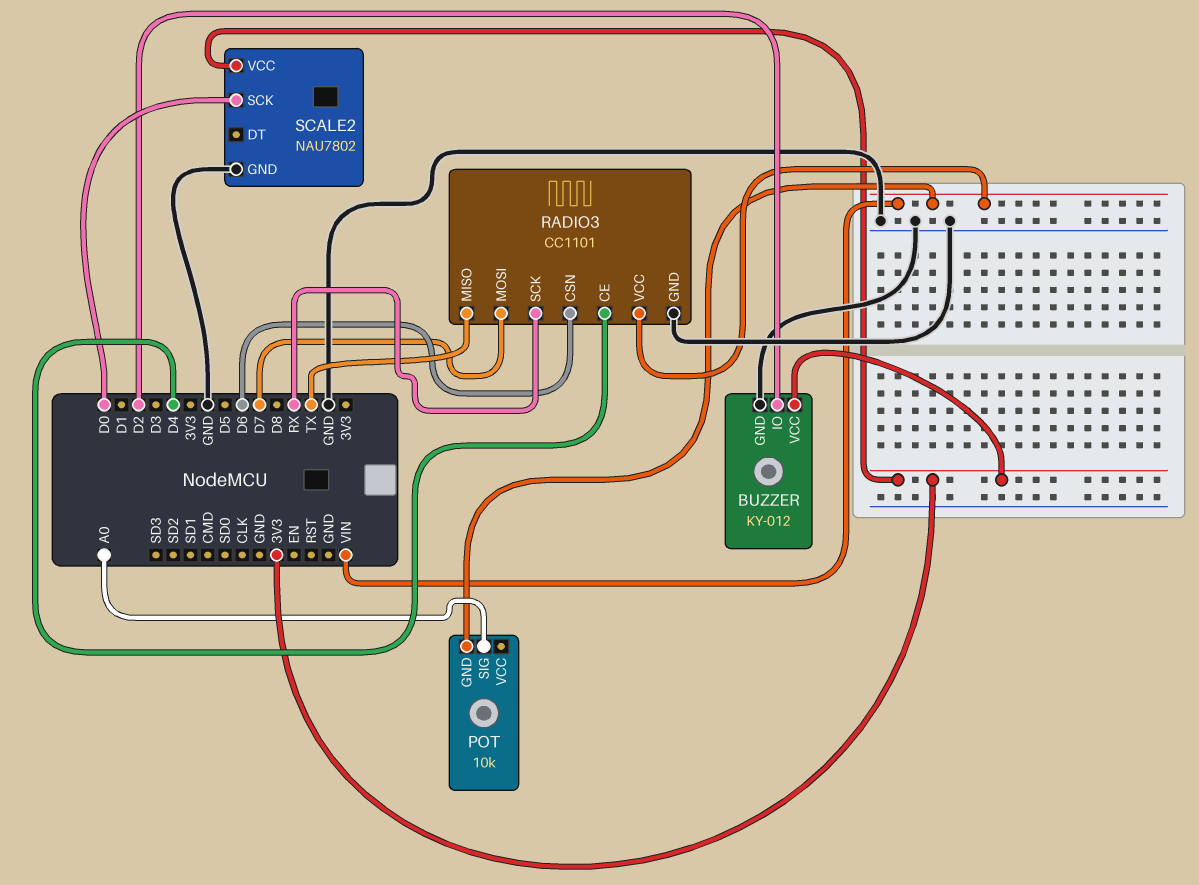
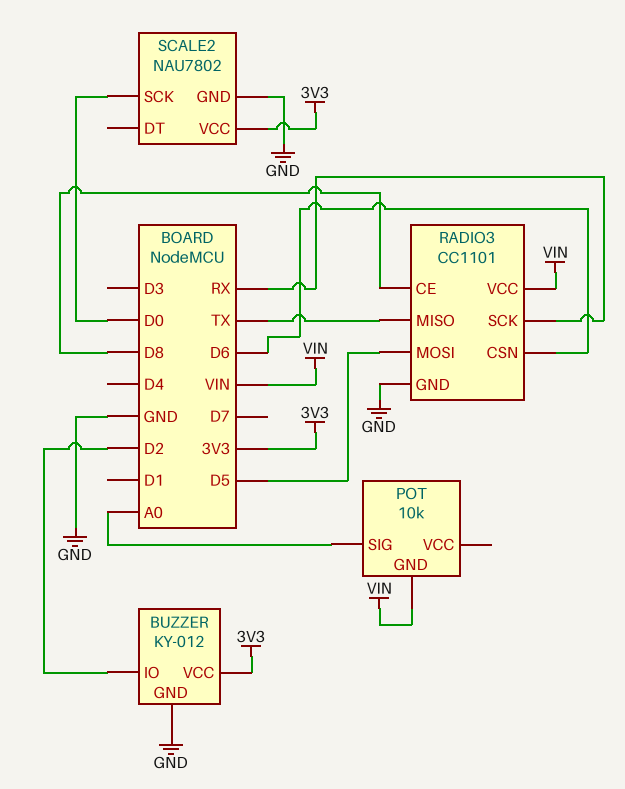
RADIO3 pin CE: D4 -> D8
RADIO3 pin MOSI: D7 -> D5

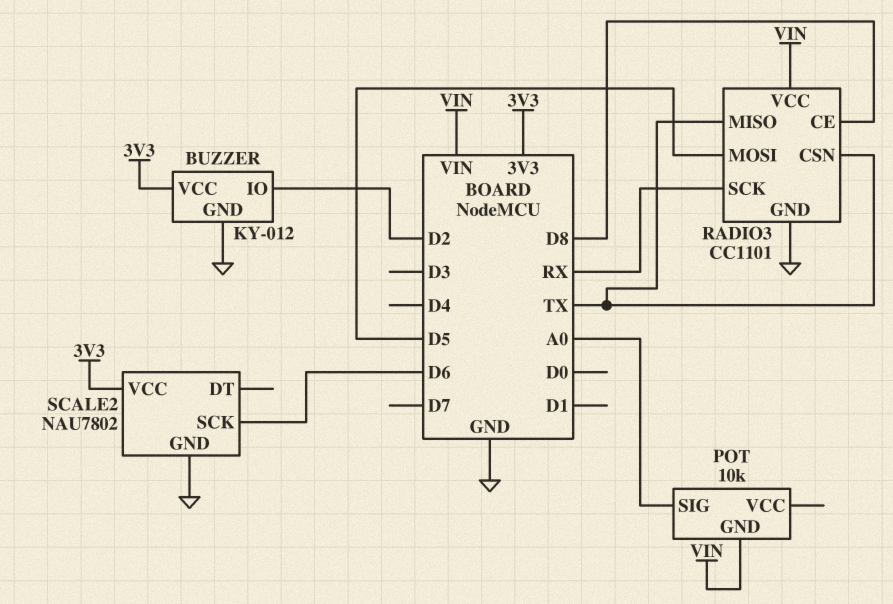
RADIO3 pin CSN: D6 -> TX
SCALE2 pin SCK: D0 -> D6

